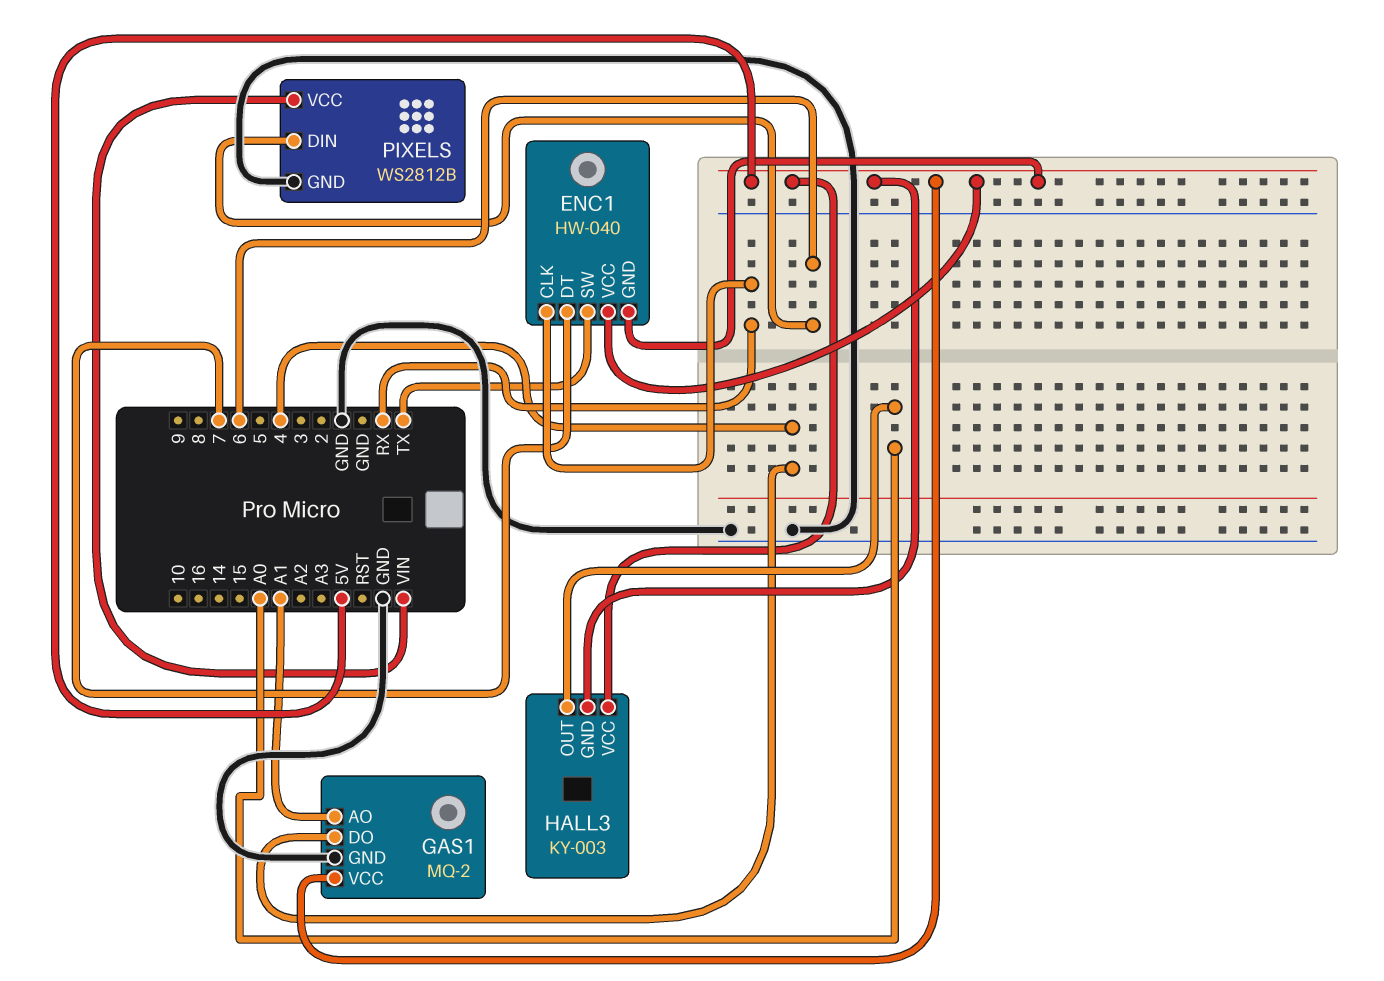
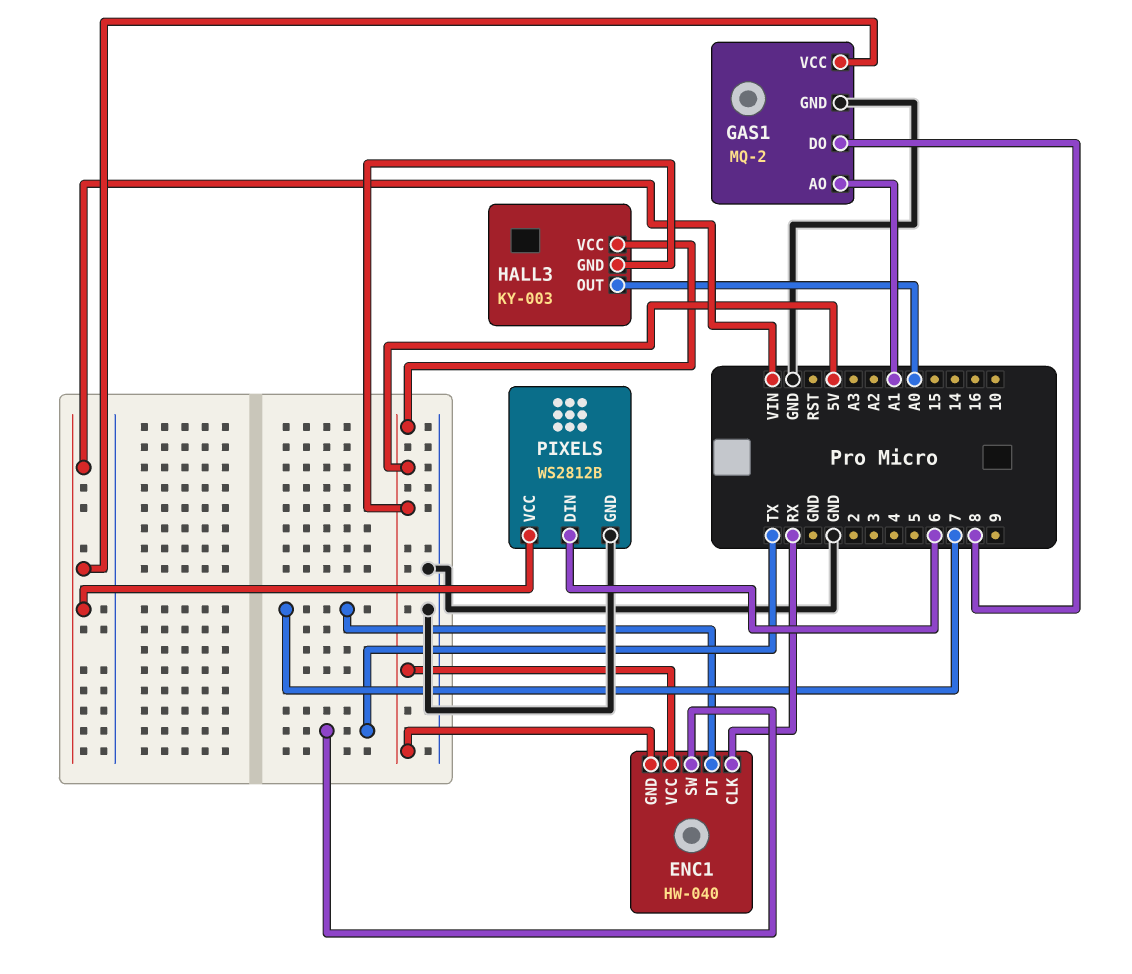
GAS1 pin DO: 4 -> 8
GAS1 pin VCC: 5V -> VIN

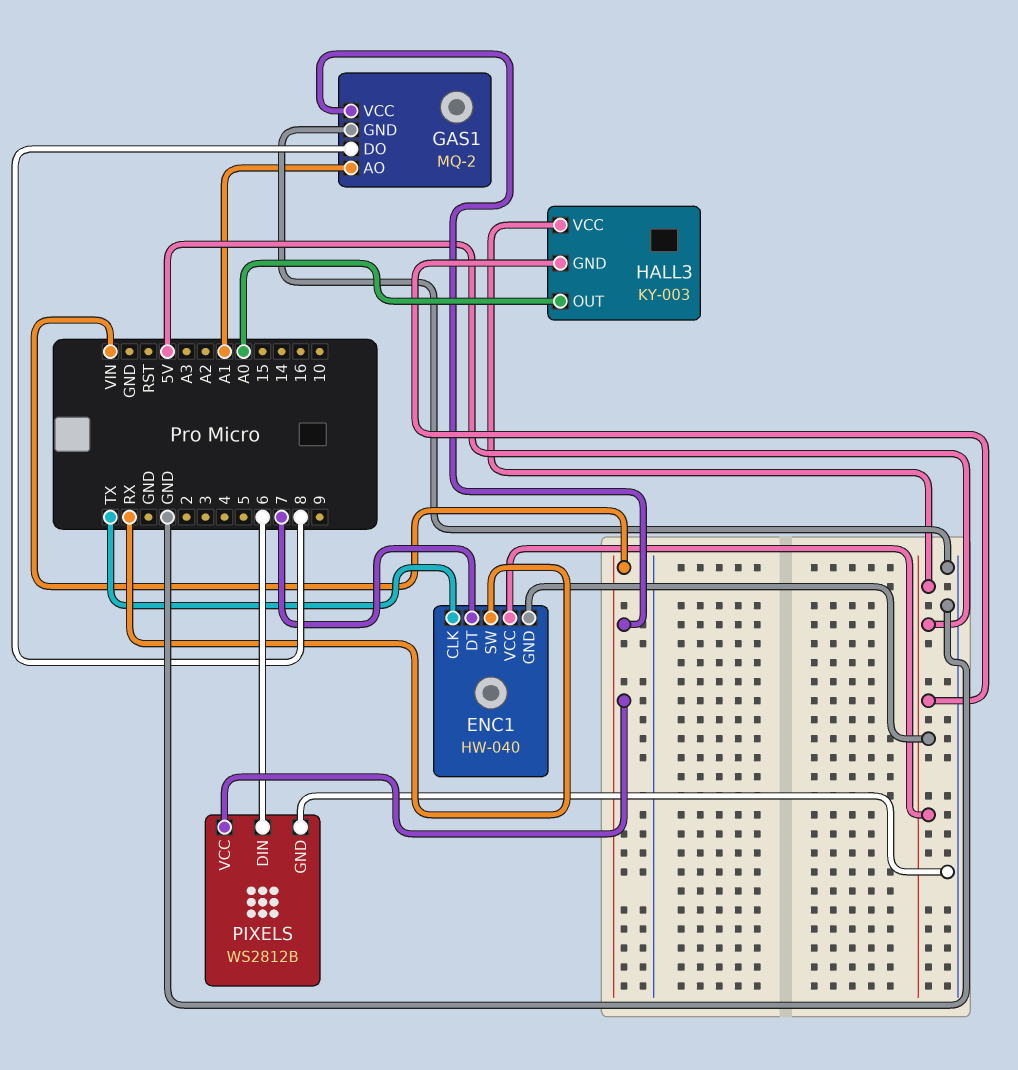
ENC1 pin CLK: RX -> TX
ENC1 pin SW: TX -> RX

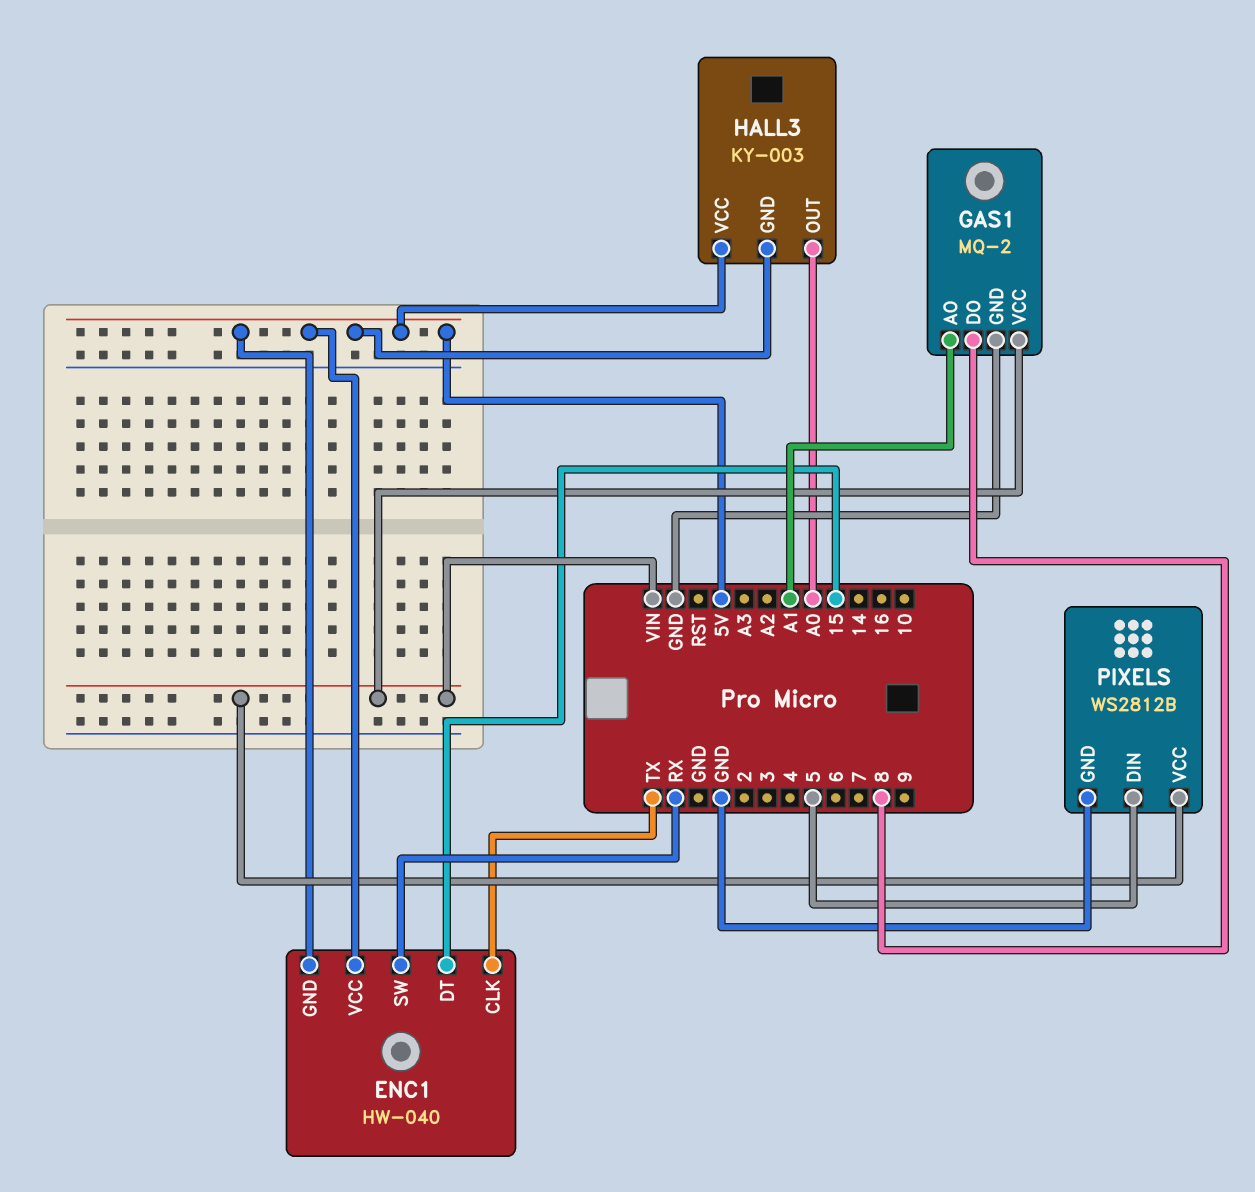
ENC1 pin DT: 7 -> 15
PIXELS pin DIN: 6 -> 5

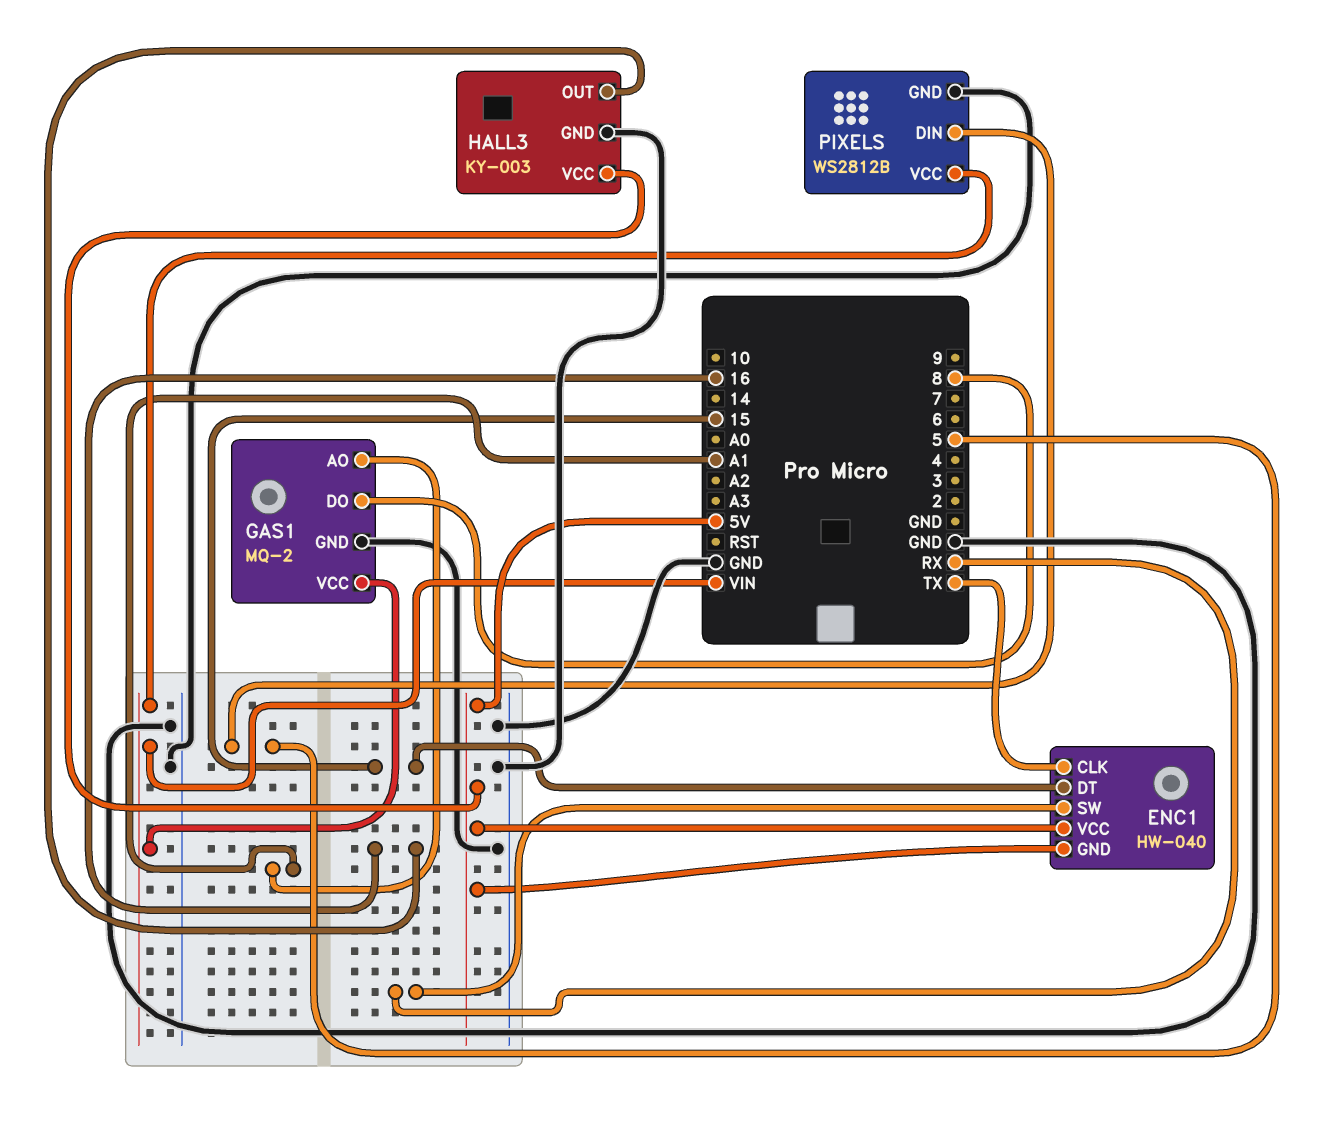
HALL3 pin GND: 5V -> GND
HALL3 pin OUT: A0 -> 16

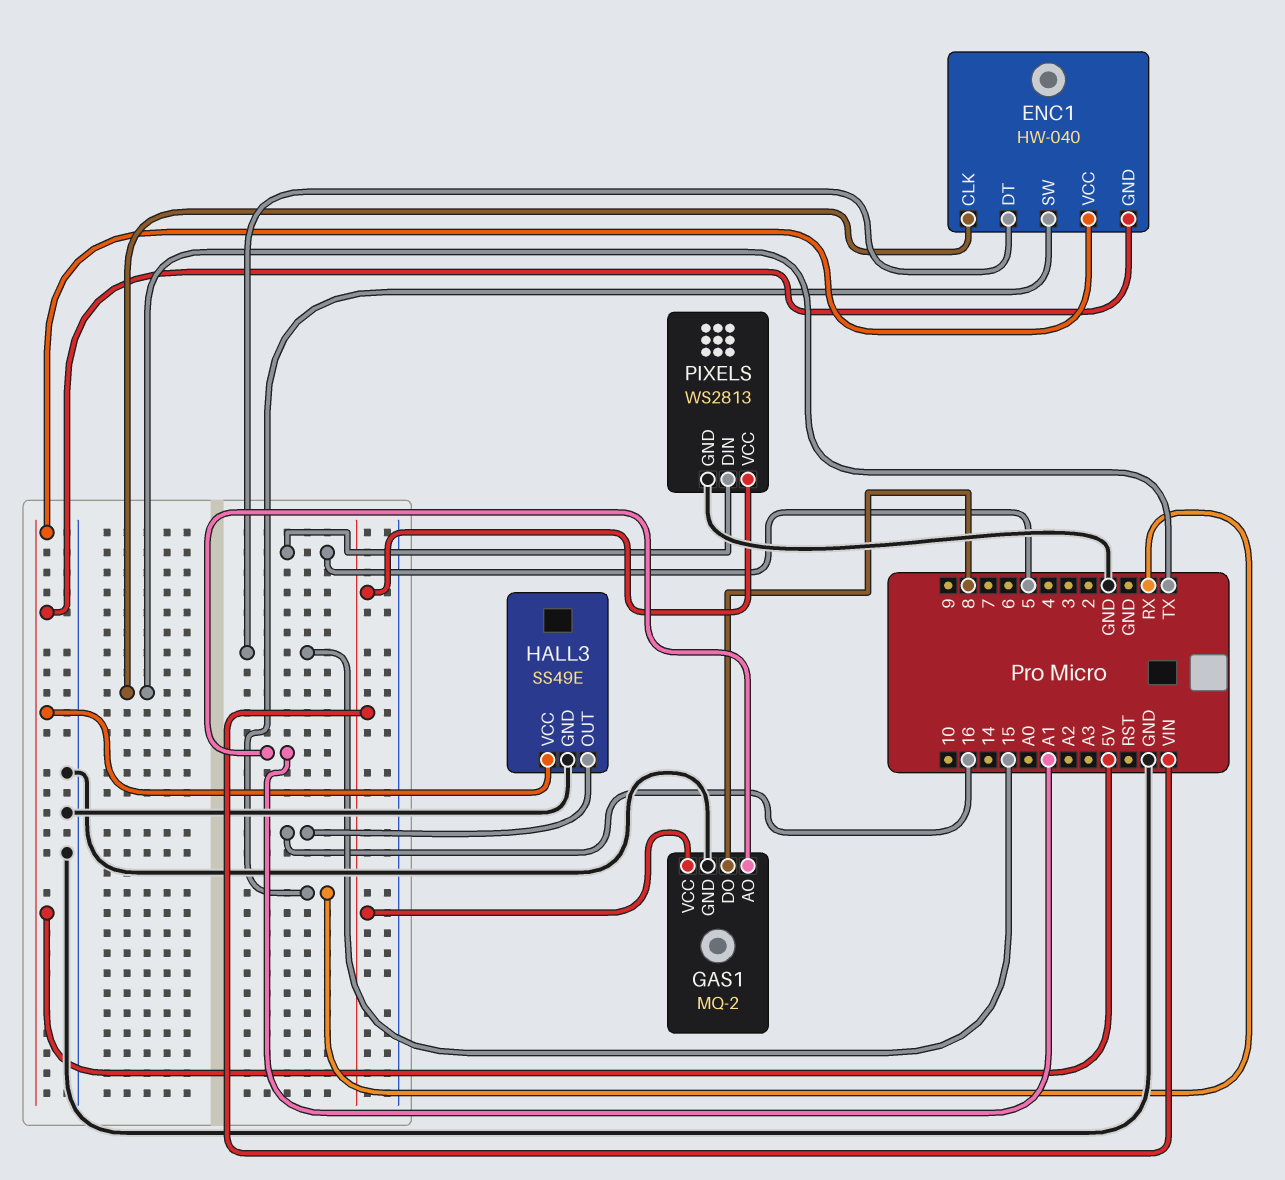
HALL3: KY-003 -> SS49E
PIXELS: WS2812B -> WS2813

